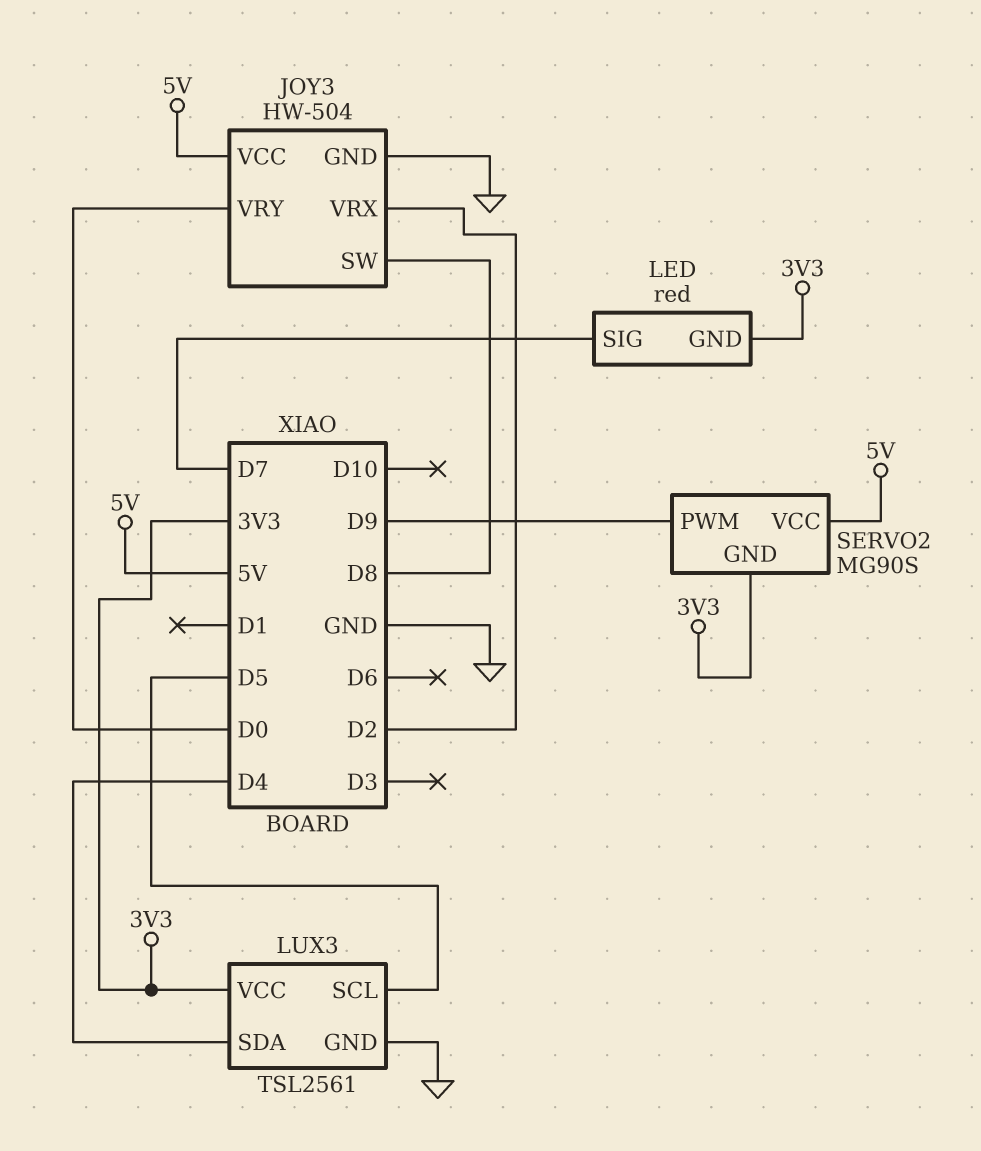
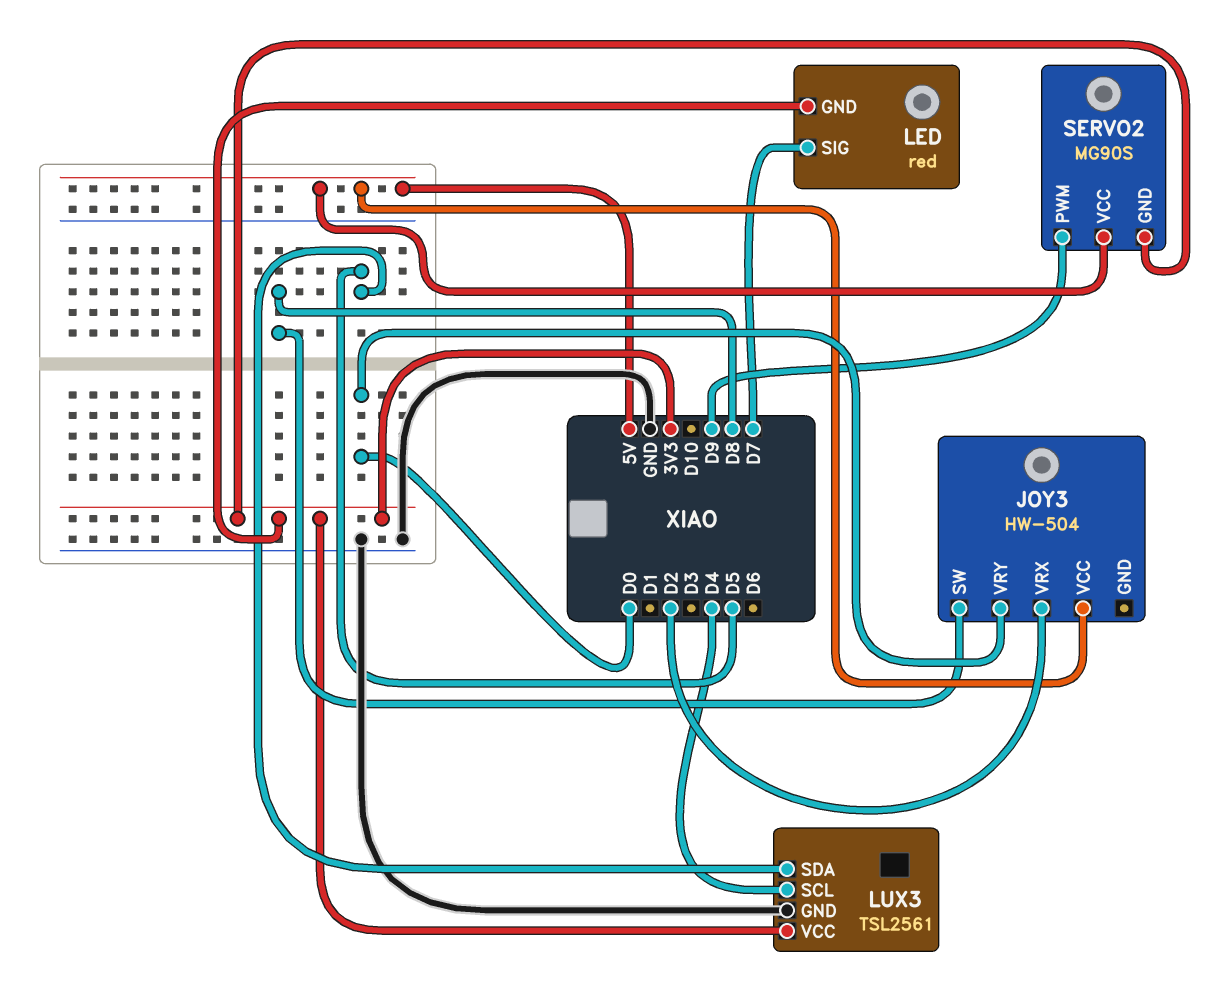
JOY3 pin GND: GND -> none
LUX3 pin SCL: D5 -> D4
LUX3 pin SDA: D4 -> D5

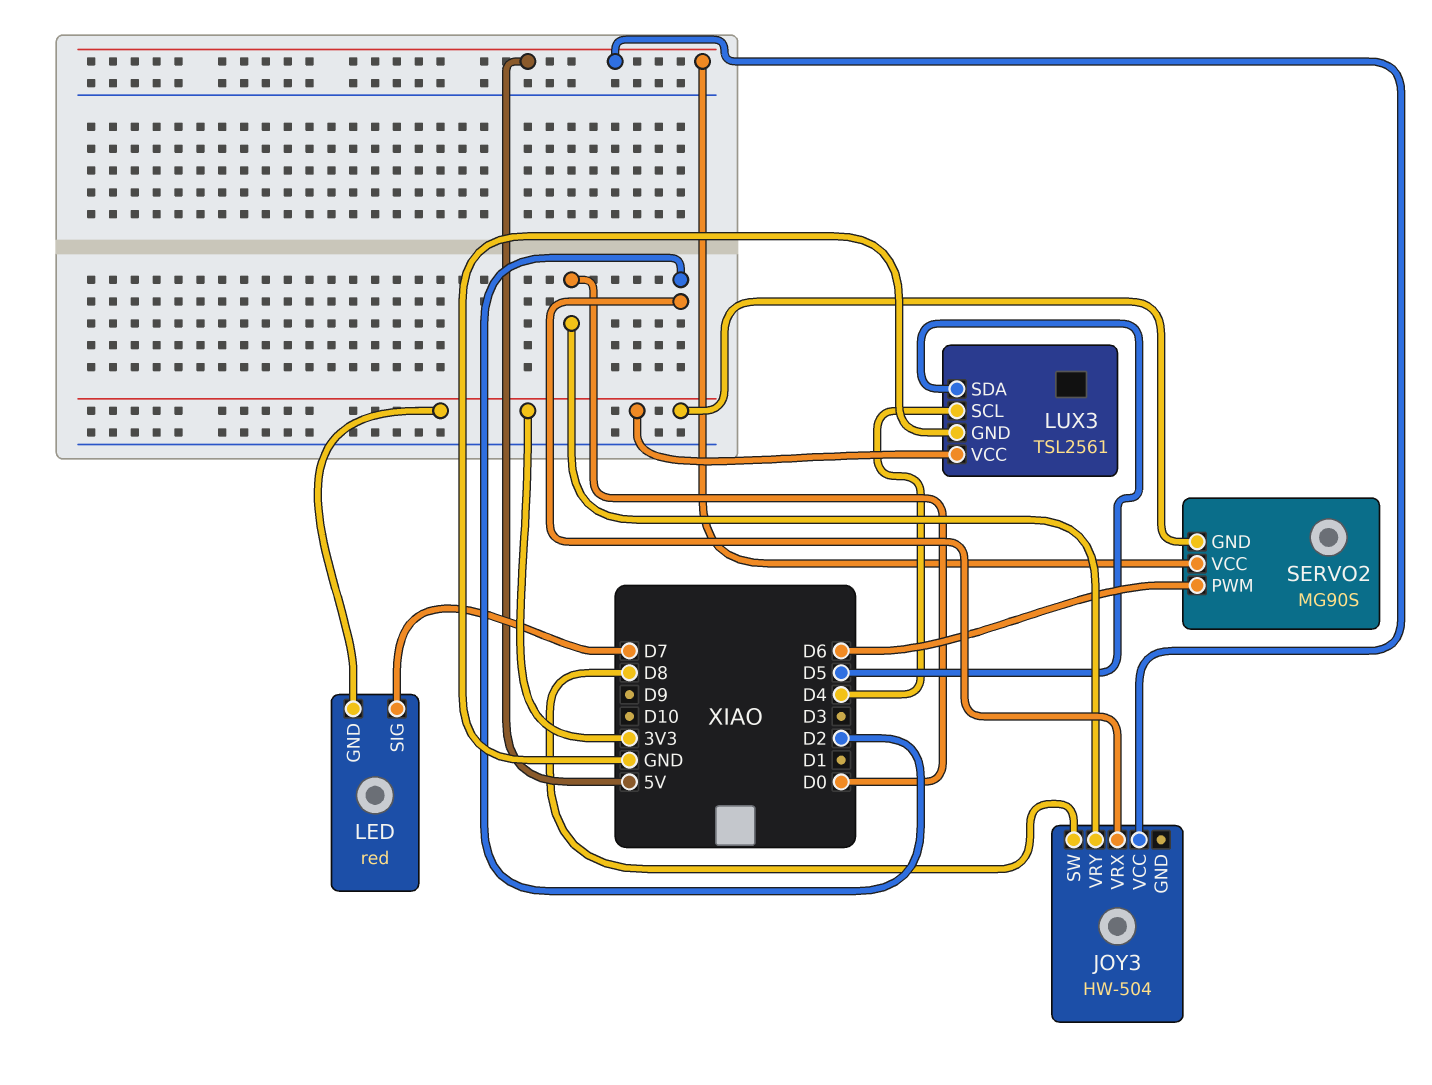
SERVO2 pin PWM: D9 -> D6

